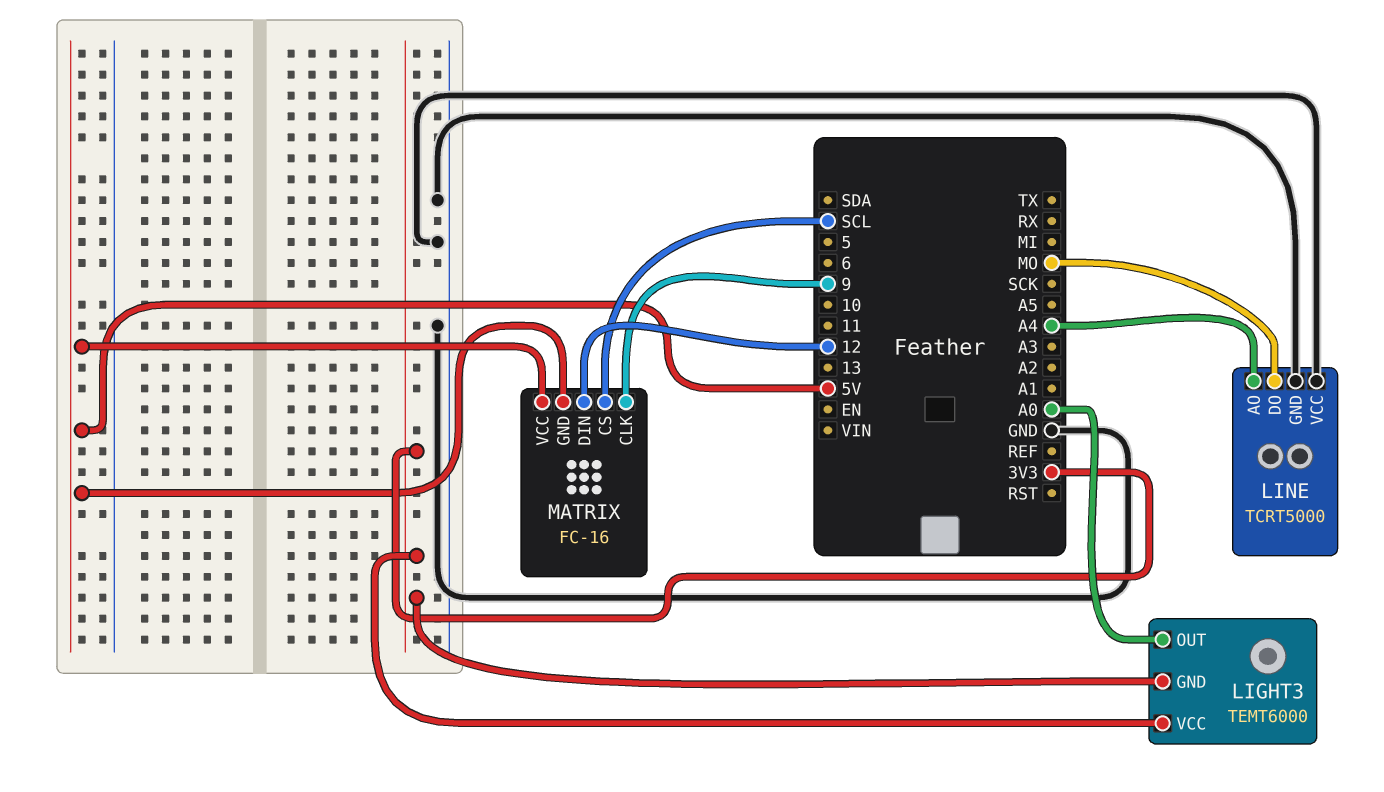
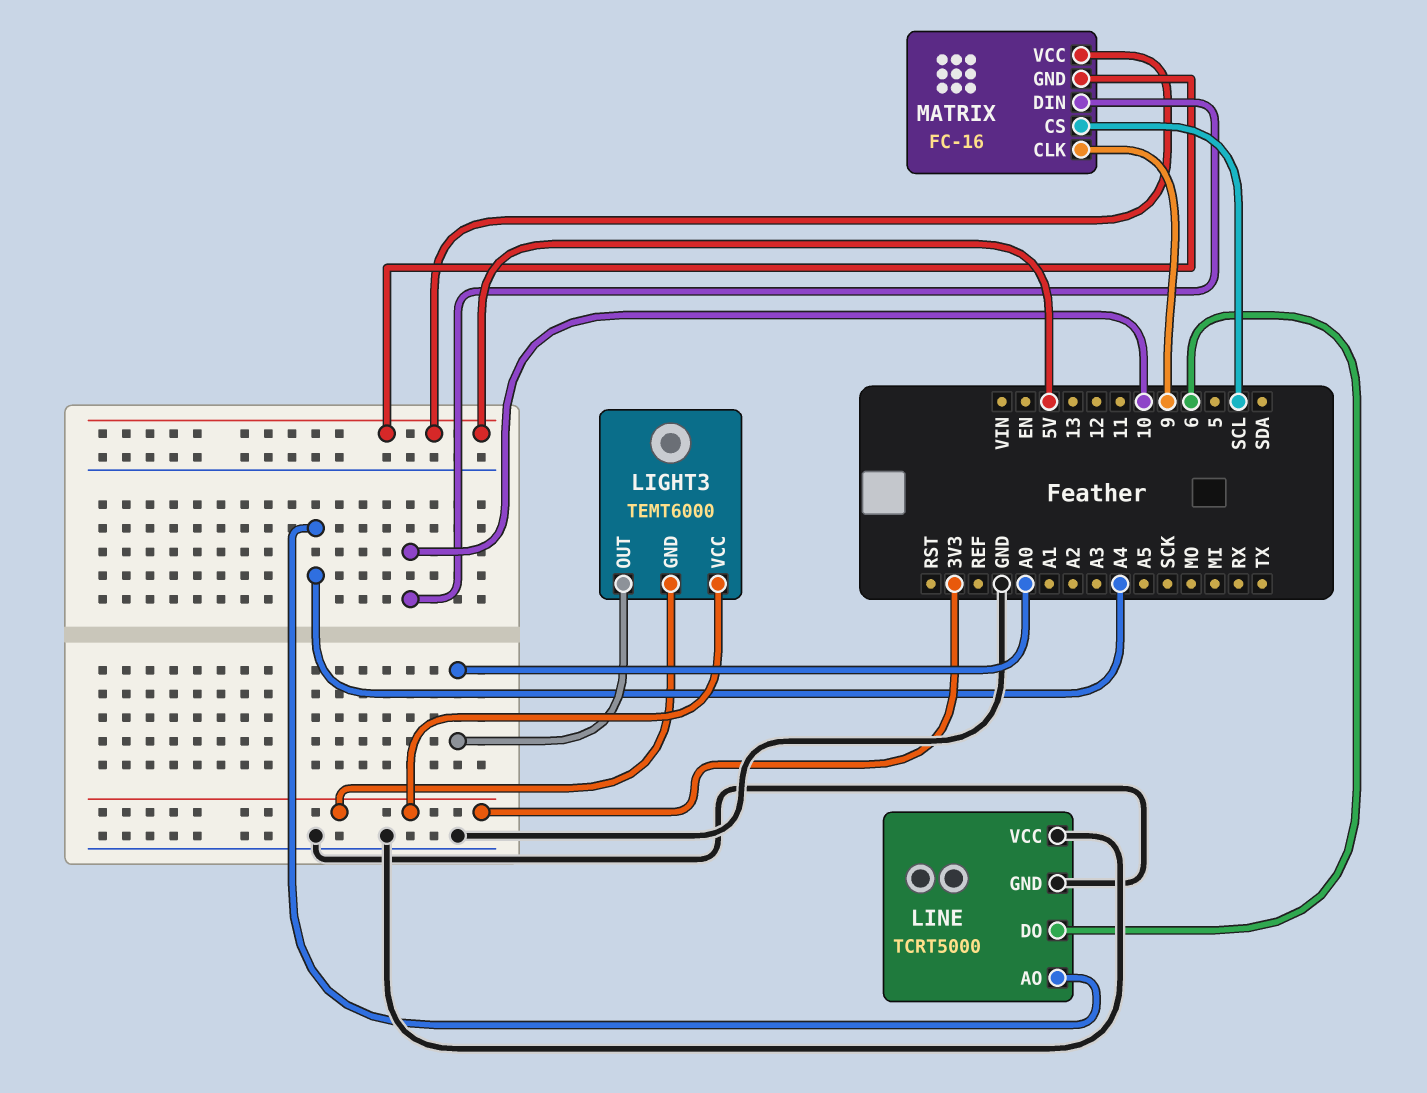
LINE pin DO: MO -> 6
MATRIX pin DIN: 12 -> 10

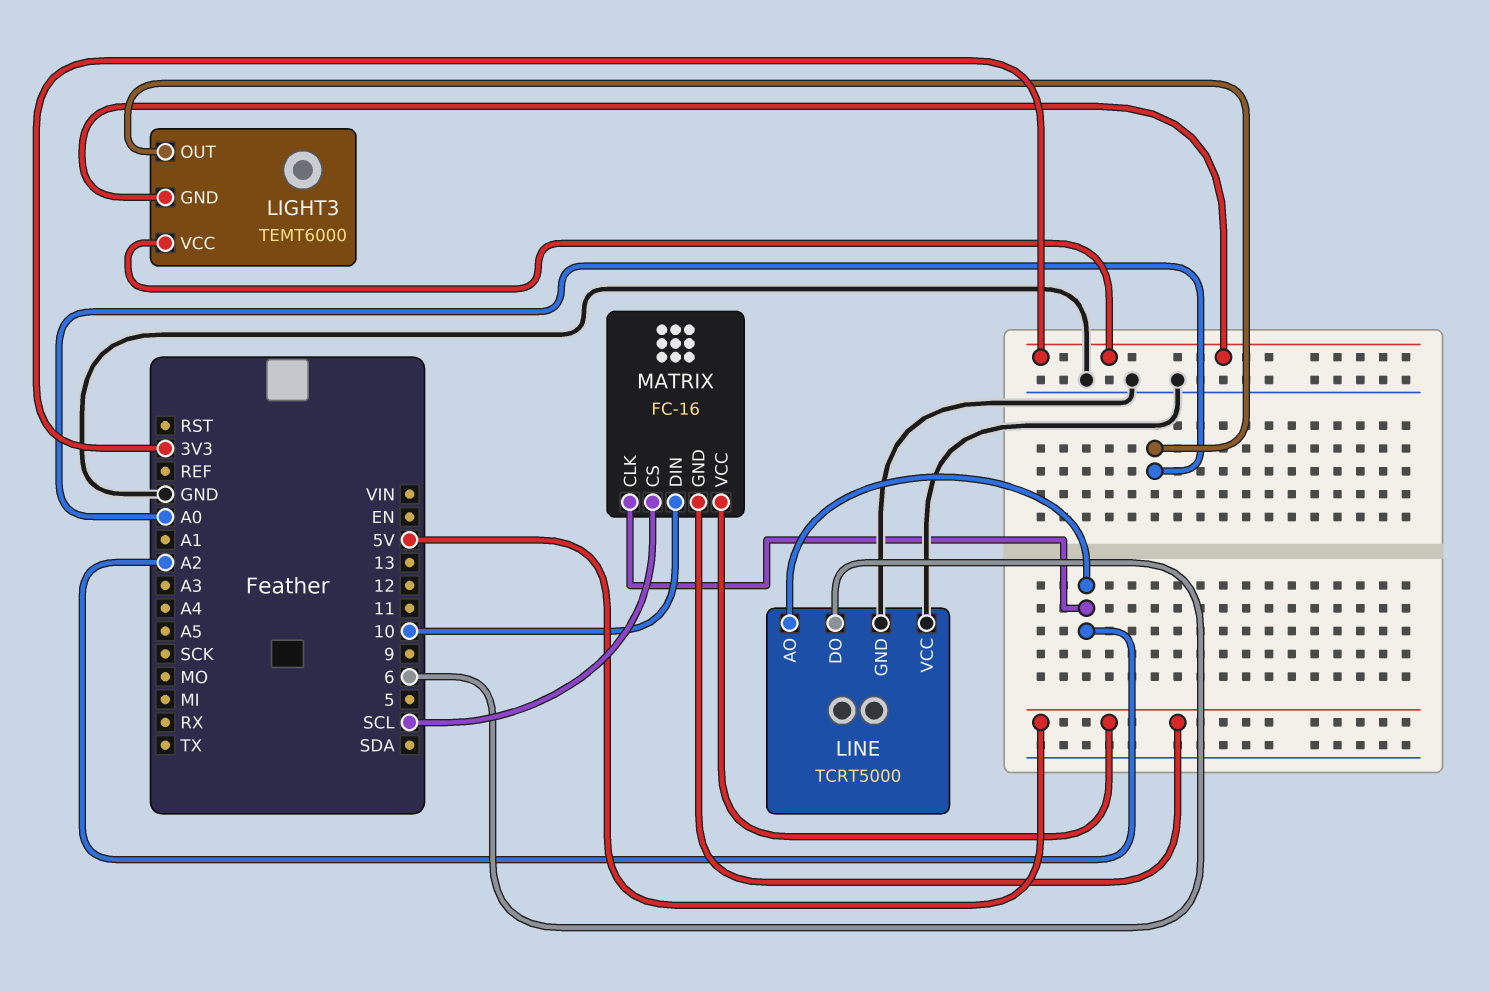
LINE pin AO: A4 -> A2
MATRIX pin CLK: 9 -> A2

